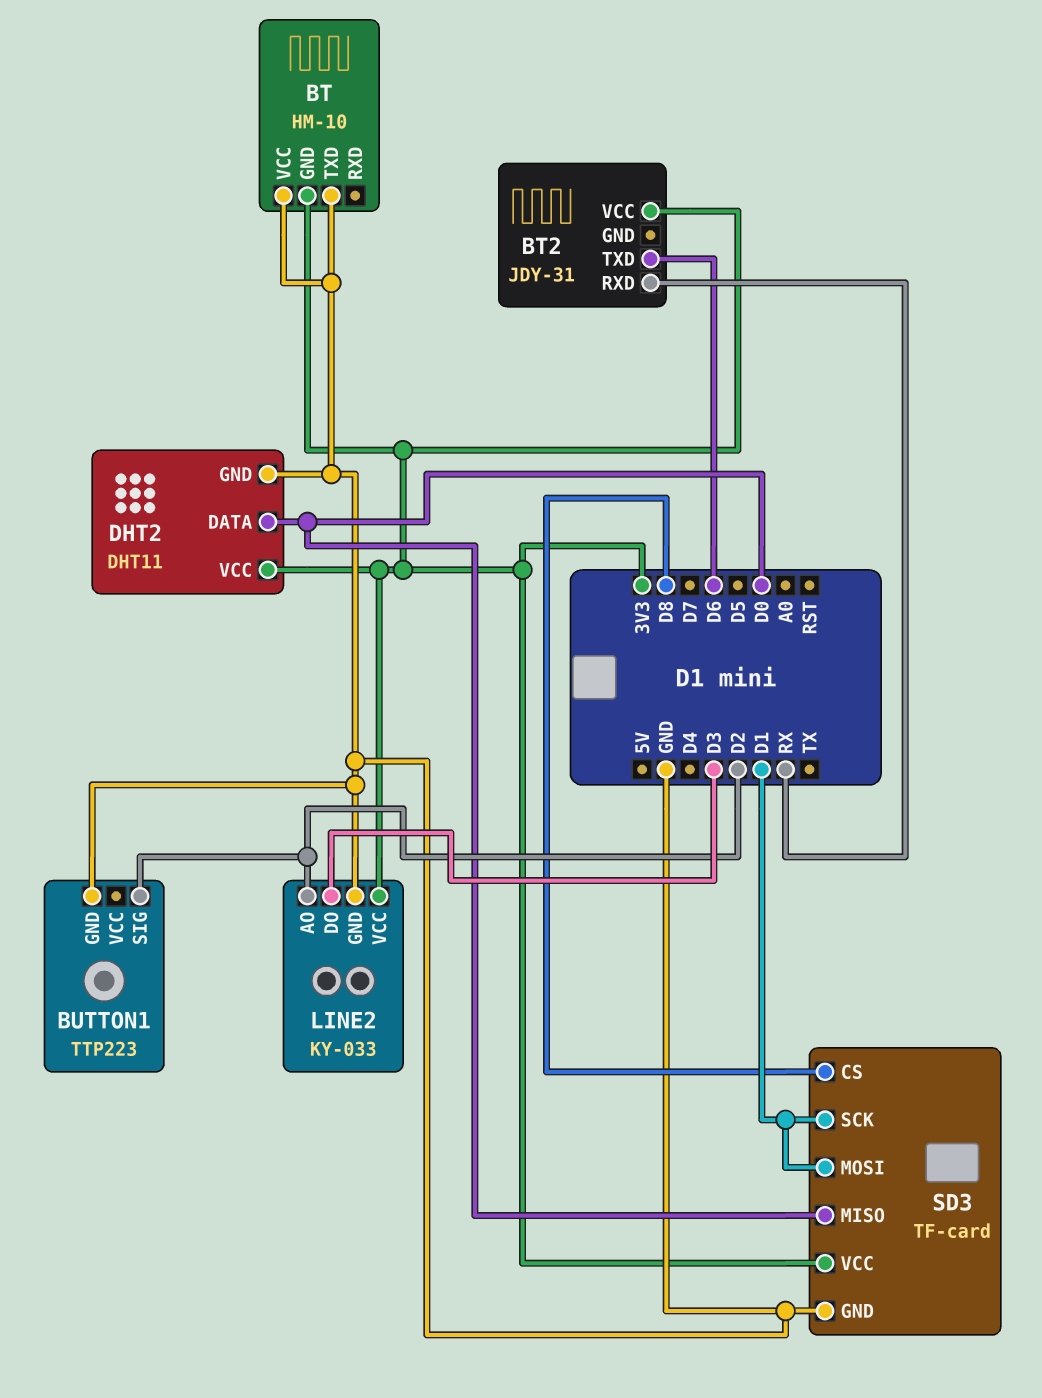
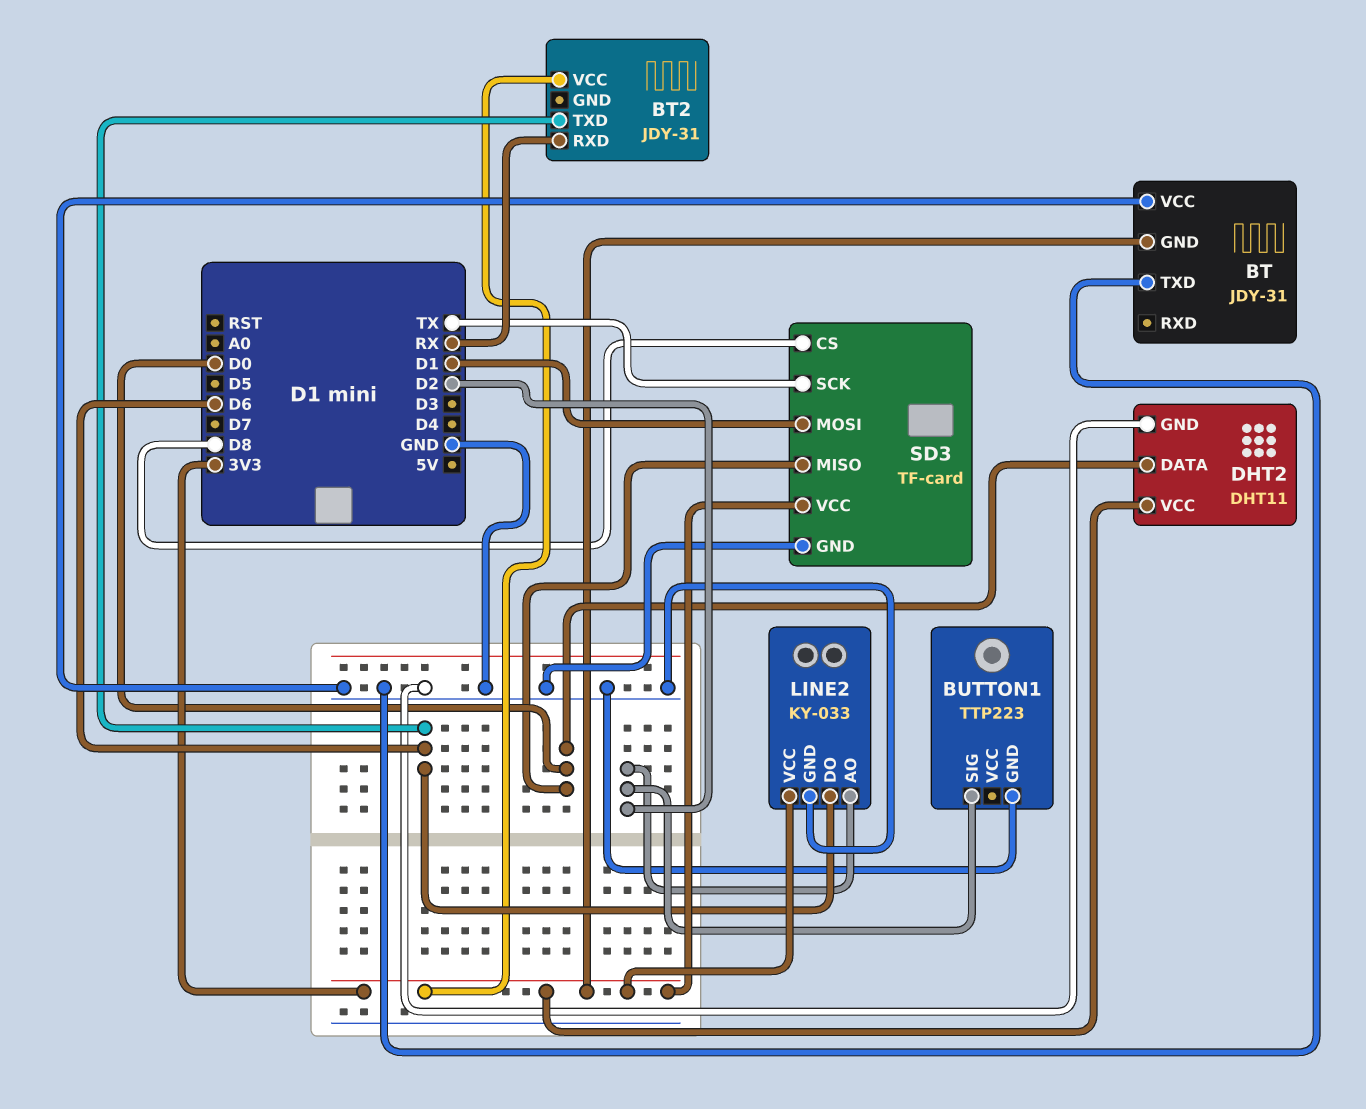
BT: HM-10 -> JDY-31
LINE2 pin DO: D3 -> D6
SD3 pin SCK: D1 -> TX

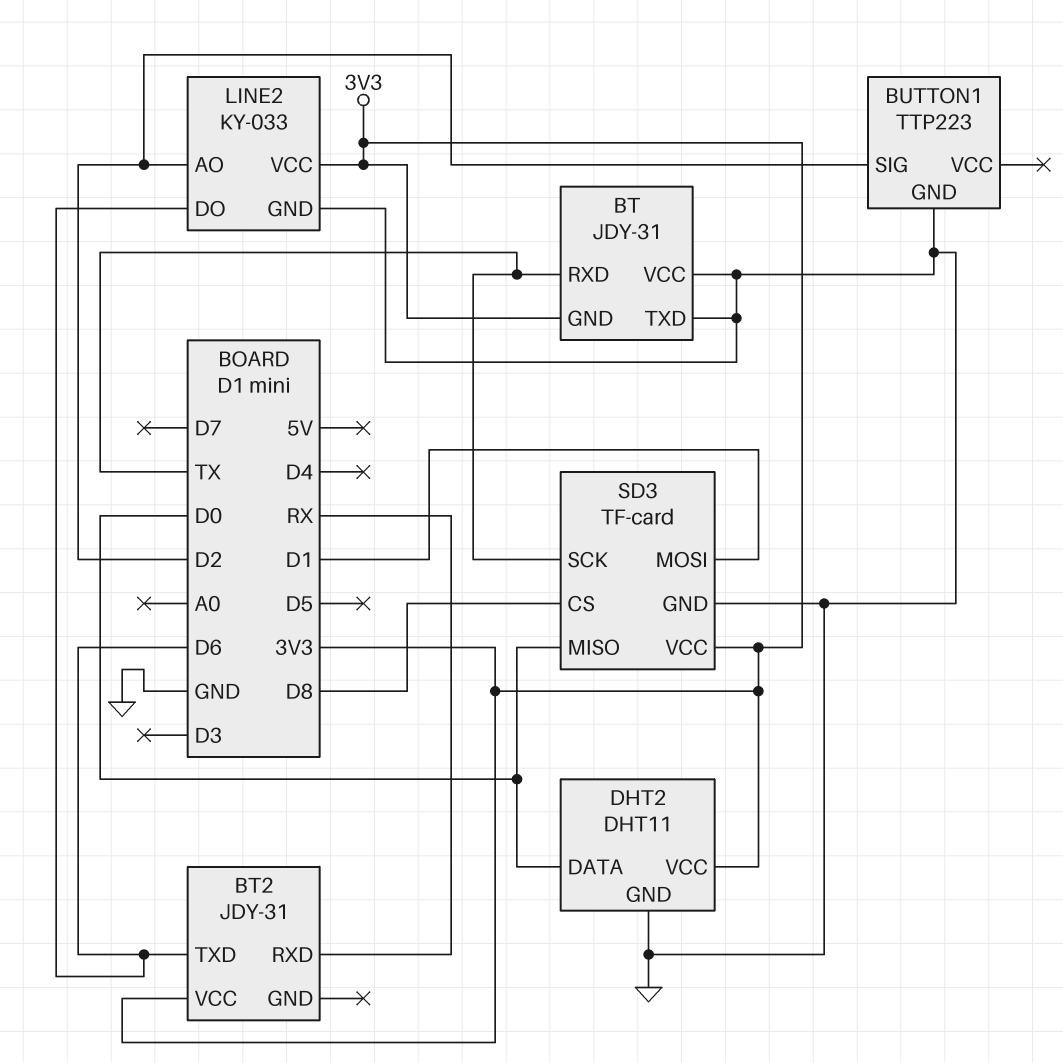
BT pin RXD: none -> TX

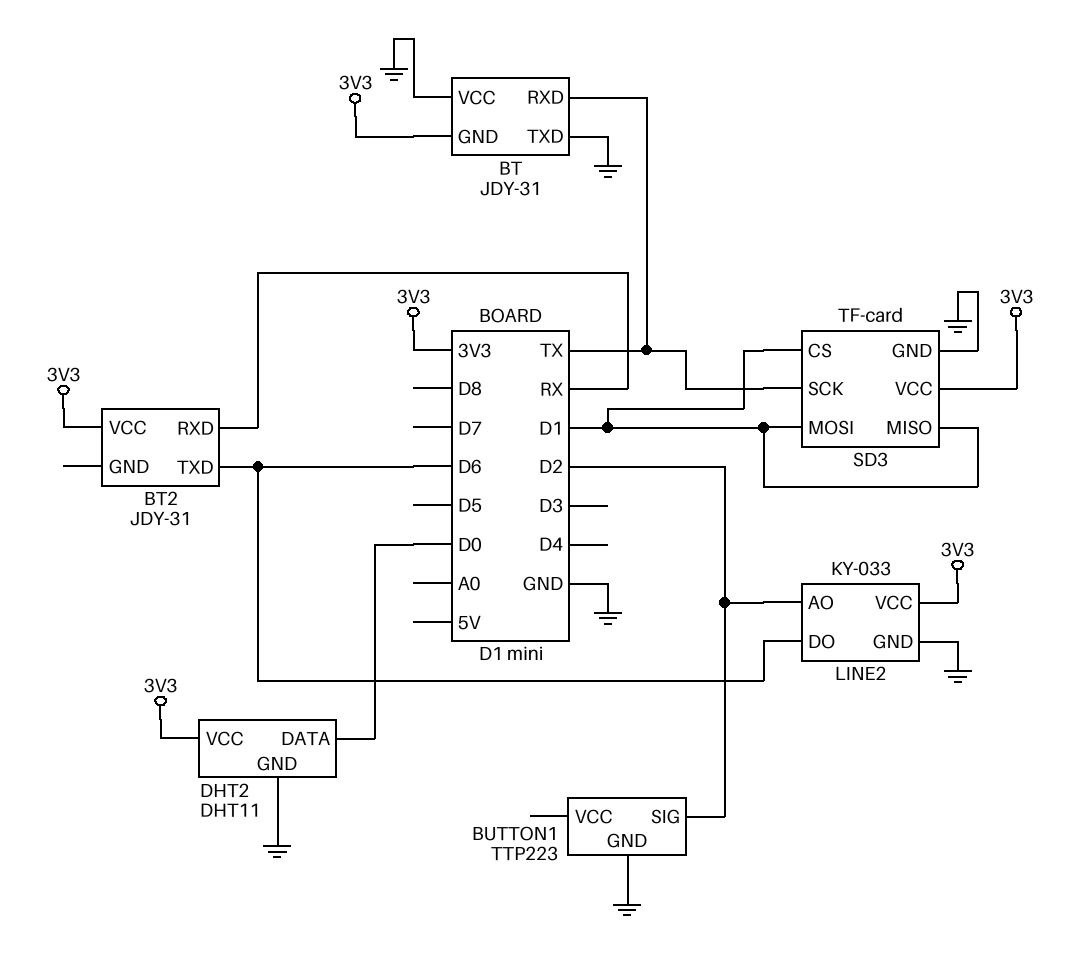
SD3 pin CS: D8 -> D1
SD3 pin MISO: D0 -> D1

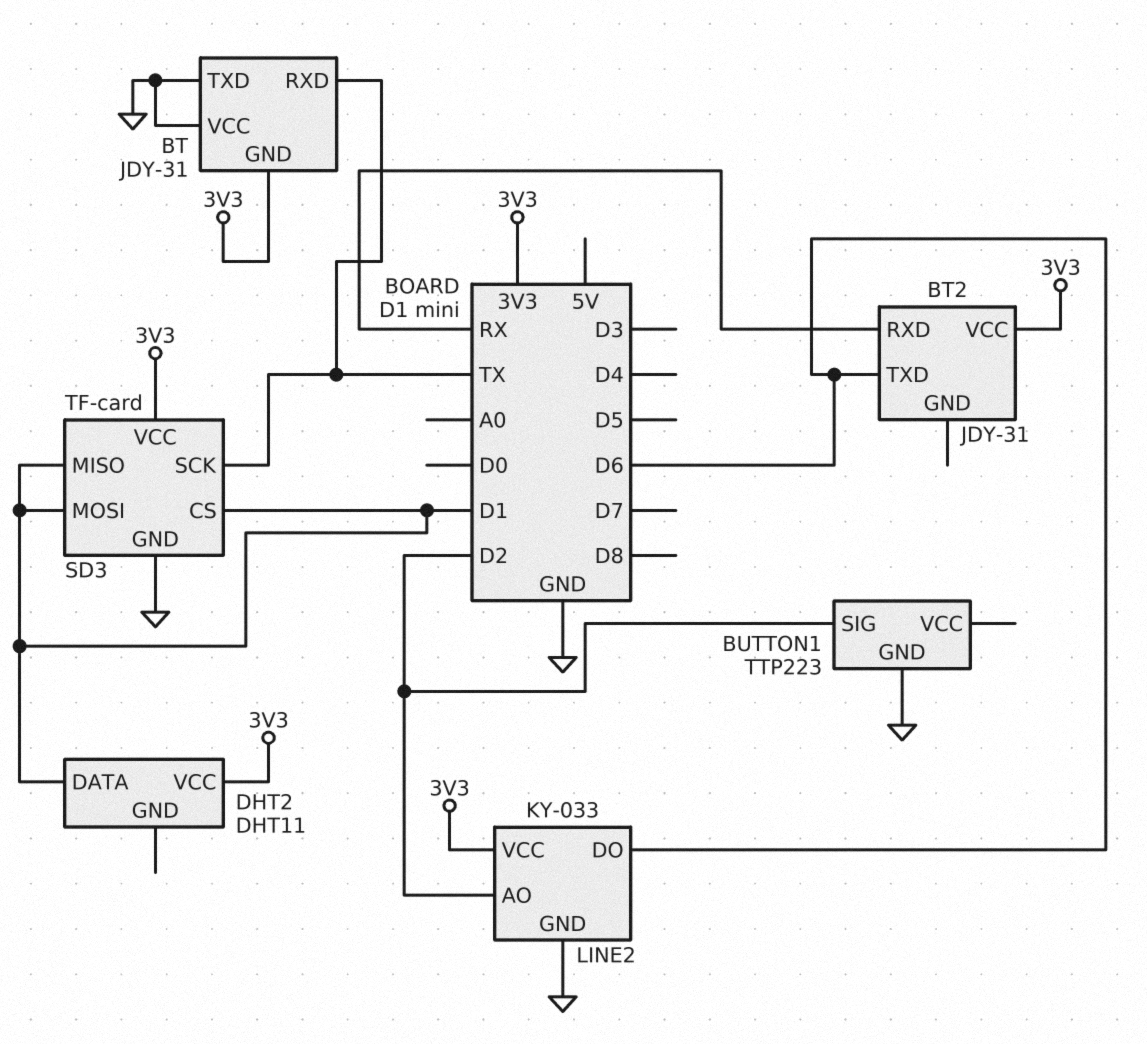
DHT2 pin DATA: D0 -> D1
DHT2 pin GND: GND -> none

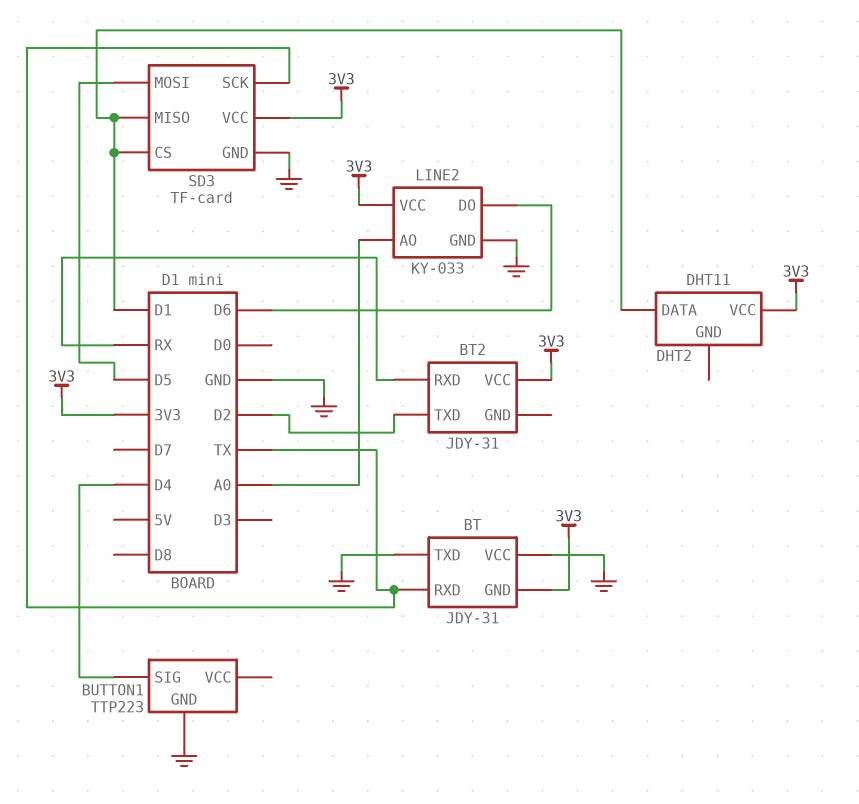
BT2 pin TXD: D6 -> D2
BUTTON1 pin SIG: D2 -> D4
LINE2 pin AO: D2 -> A0
SD3 pin MOSI: D1 -> D5

